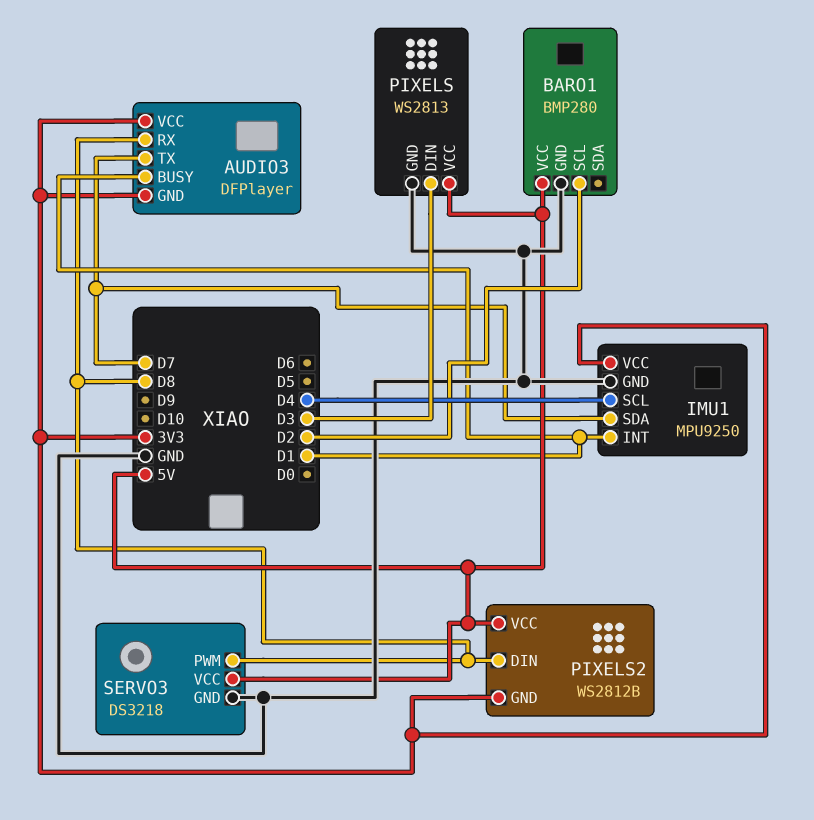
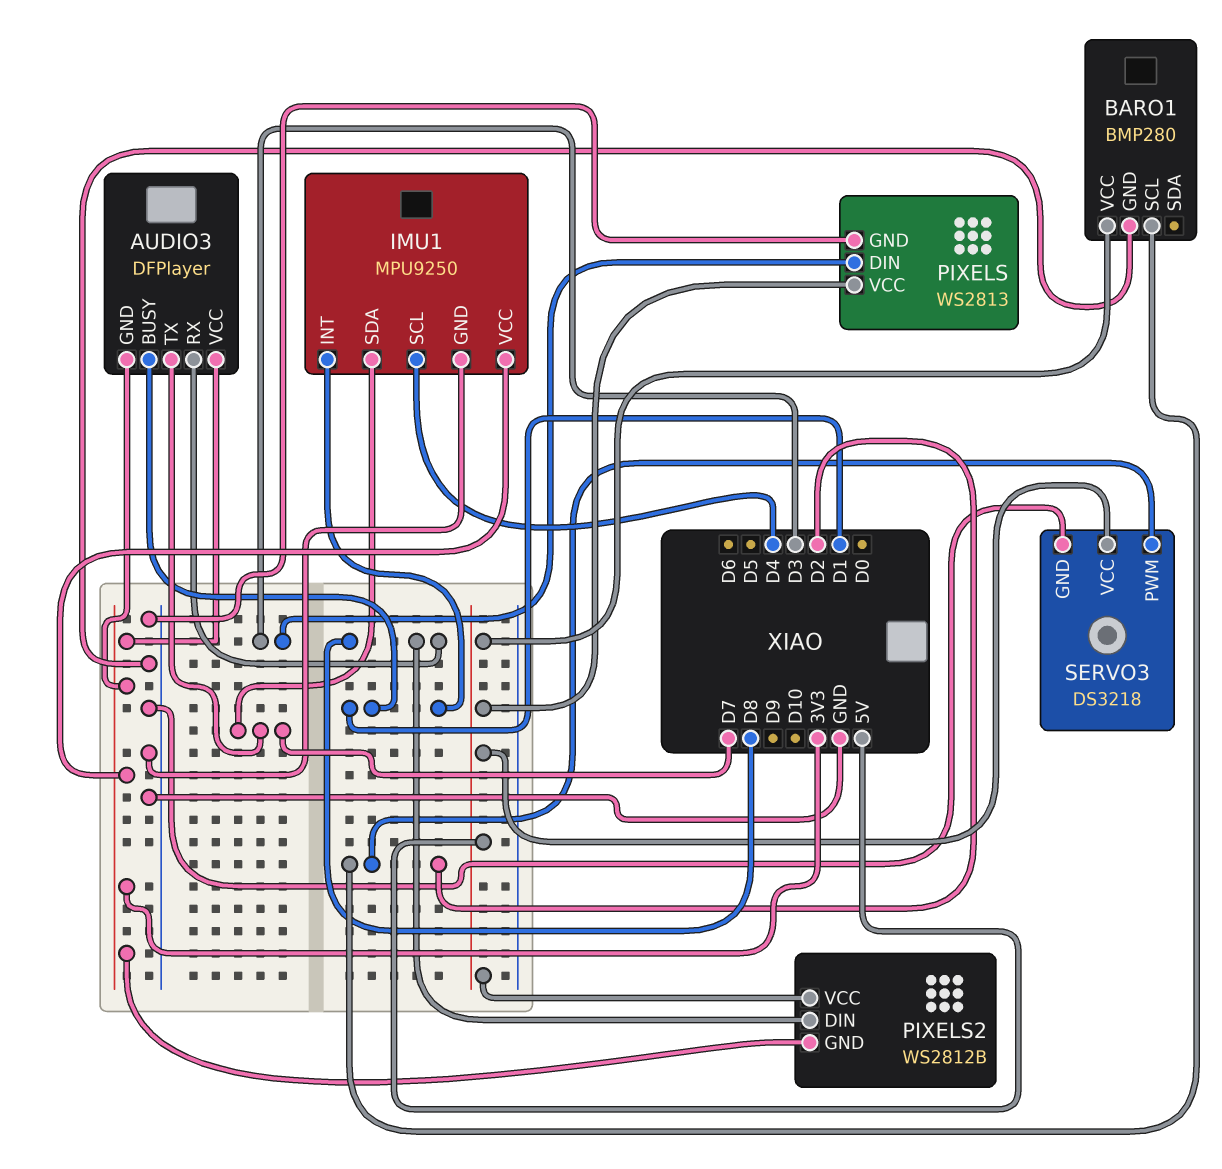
SERVO3 pin PWM: D8 -> D2

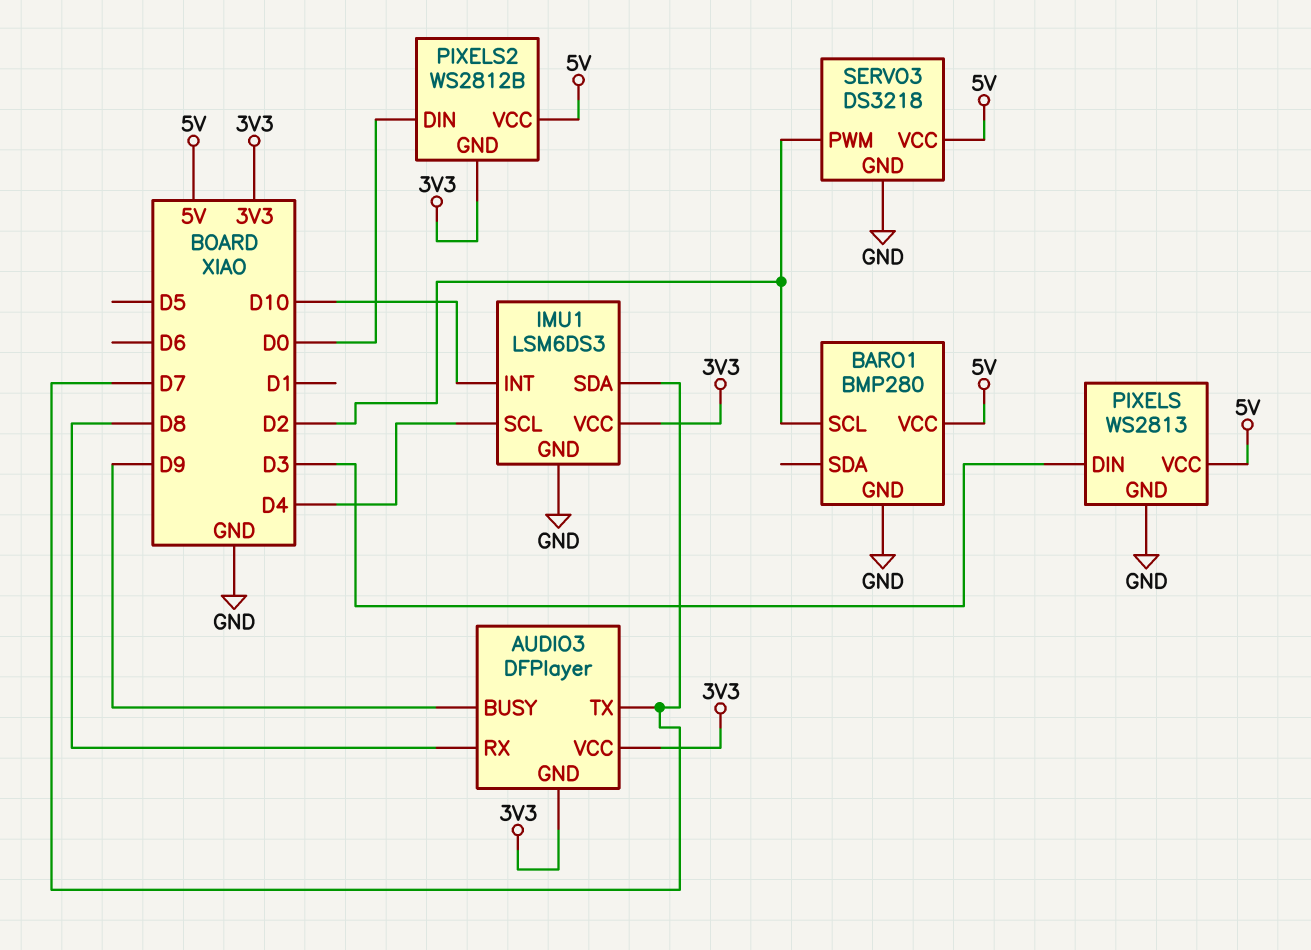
AUDIO3 pin BUSY: D1 -> D9
IMU1: MPU9250 -> LSM6DS3
IMU1 pin INT: D1 -> D10
PIXELS2 pin DIN: D8 -> D0

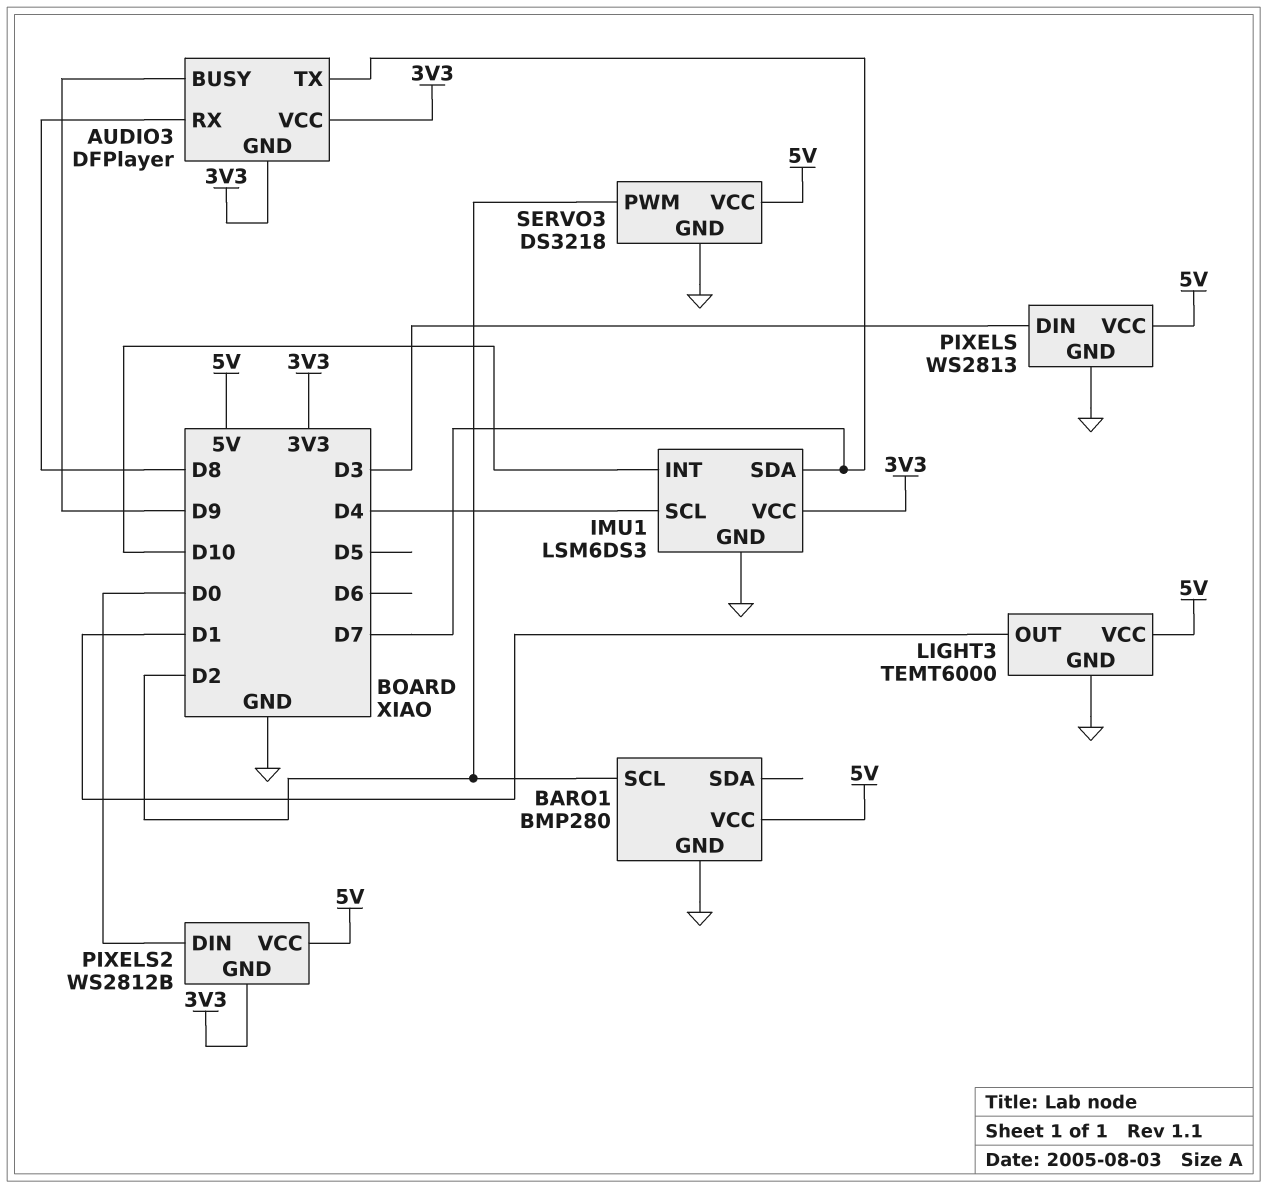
LIGHT3: none -> TEMT6000
LIGHT3 pin GND: none -> GND
LIGHT3 pin OUT: none -> D1
LIGHT3 pin VCC: none -> 5V

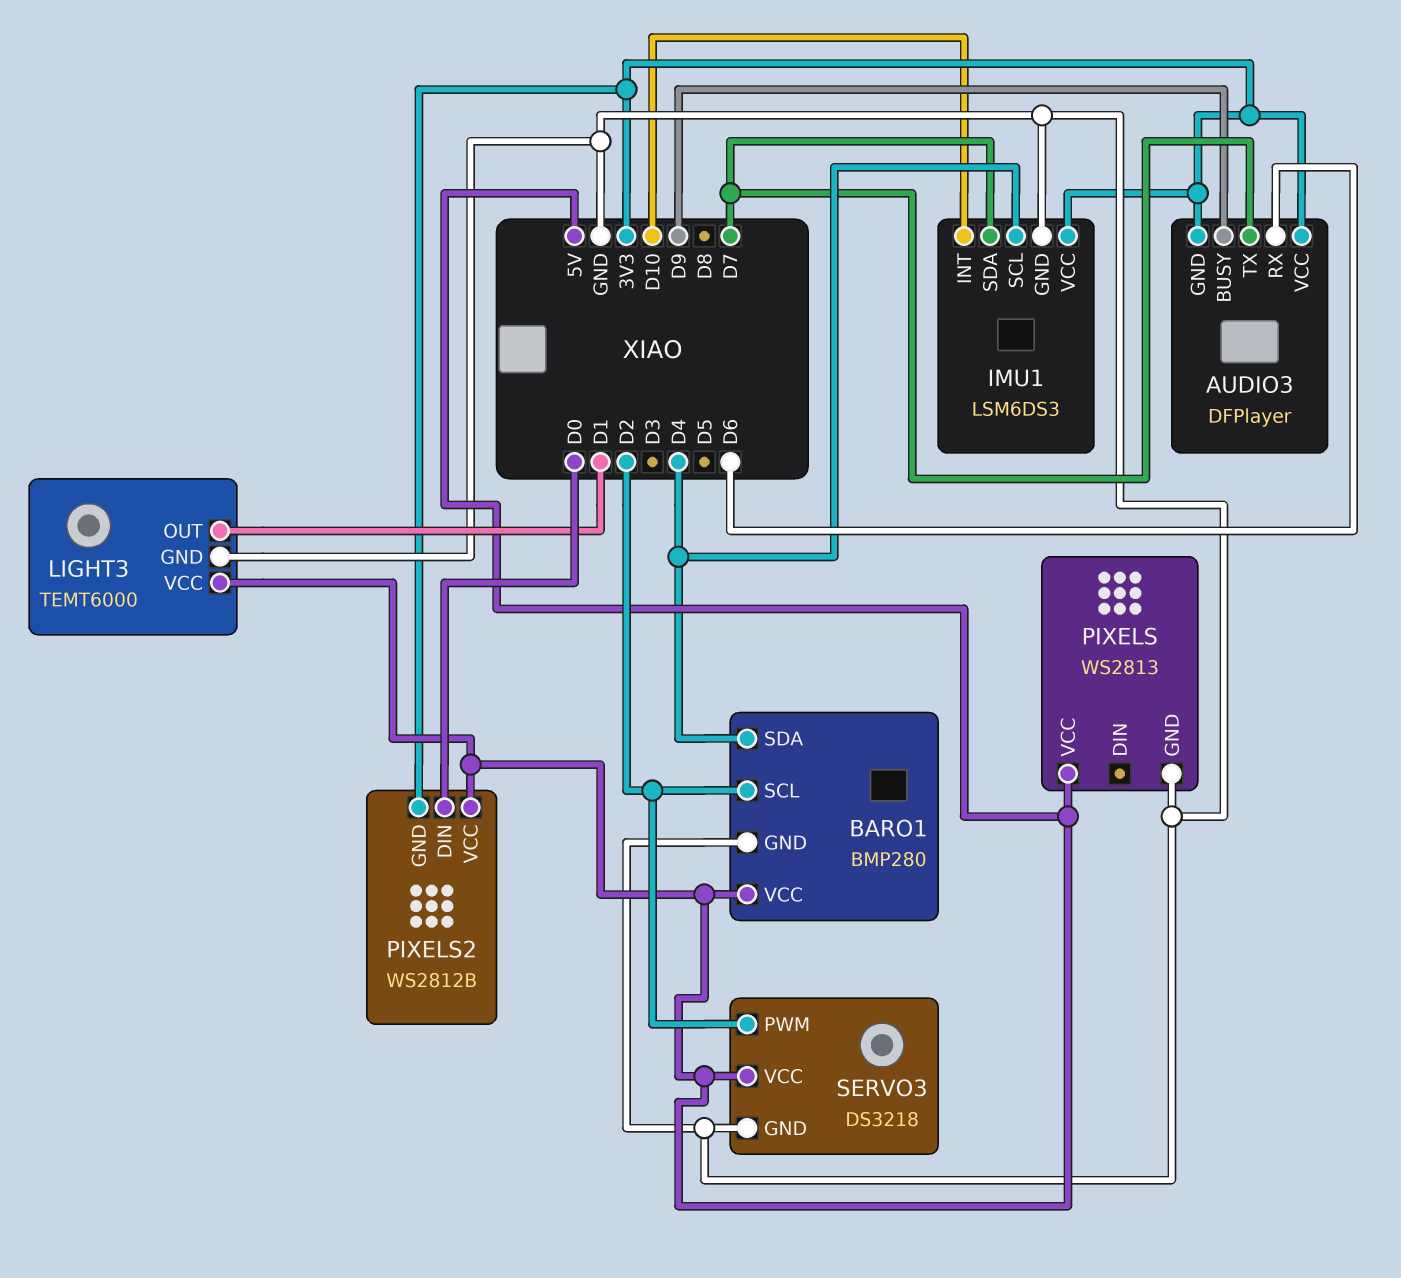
AUDIO3 pin RX: D8 -> D6
BARO1 pin SDA: none -> D4
PIXELS pin DIN: D3 -> none

